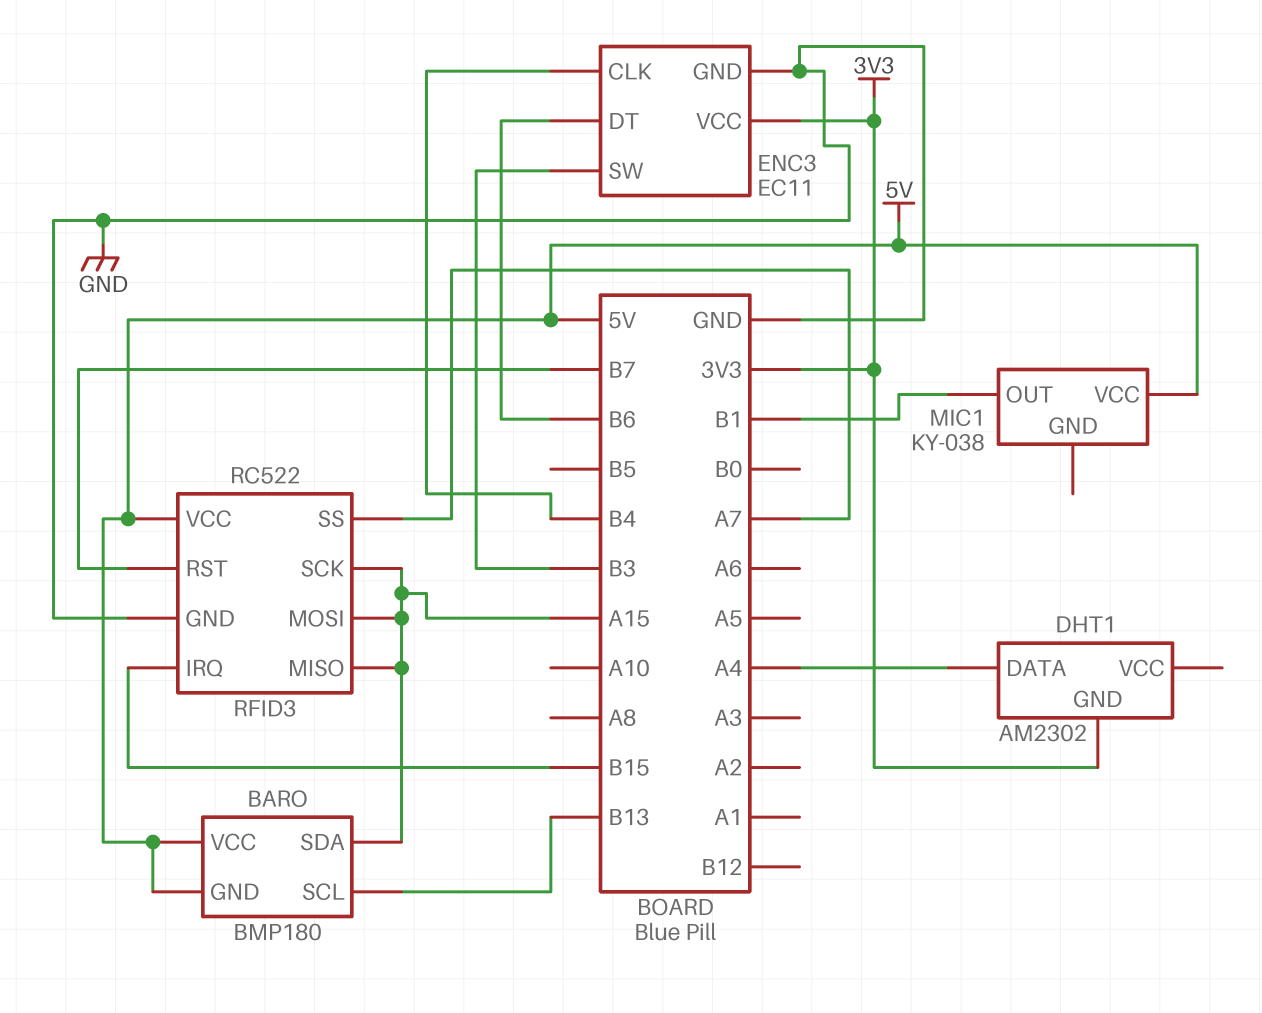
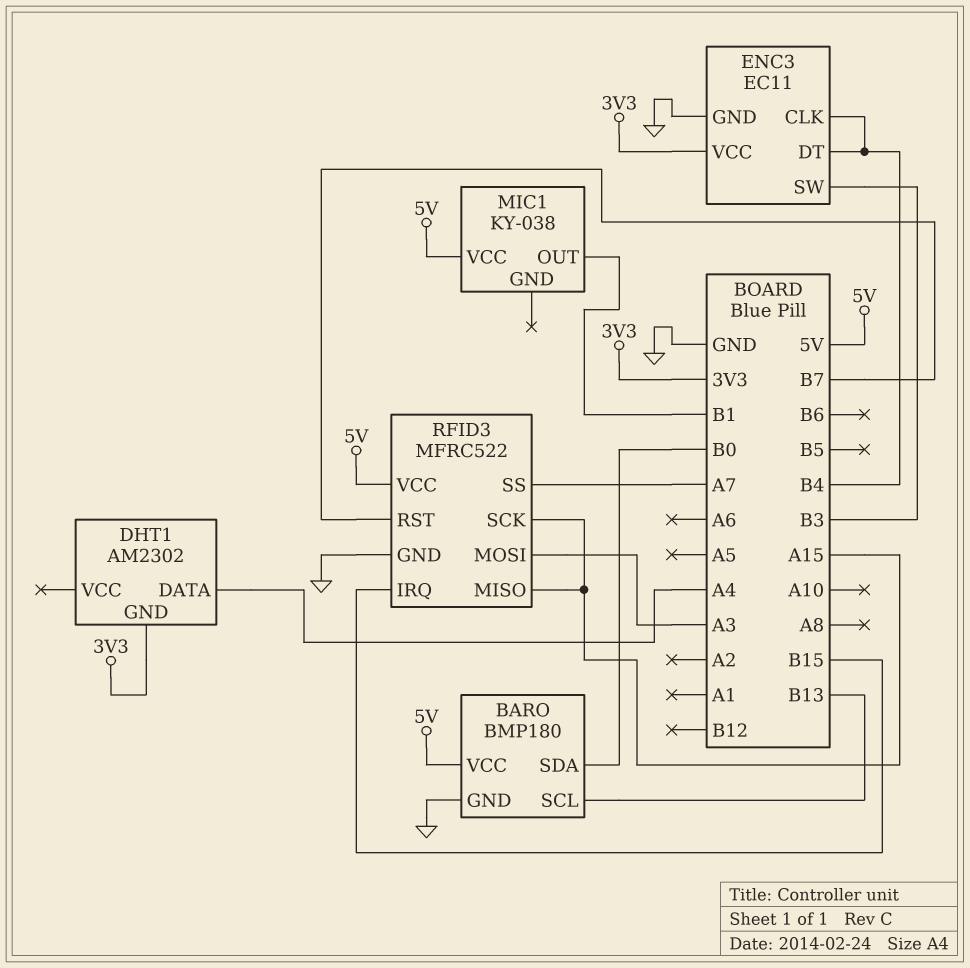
BARO pin GND: 5V -> GND
BARO pin SDA: A15 -> B0
ENC3 pin DT: B6 -> B4
RFID3: RC522 -> MFRC522
RFID3 pin MOSI: A15 -> A3

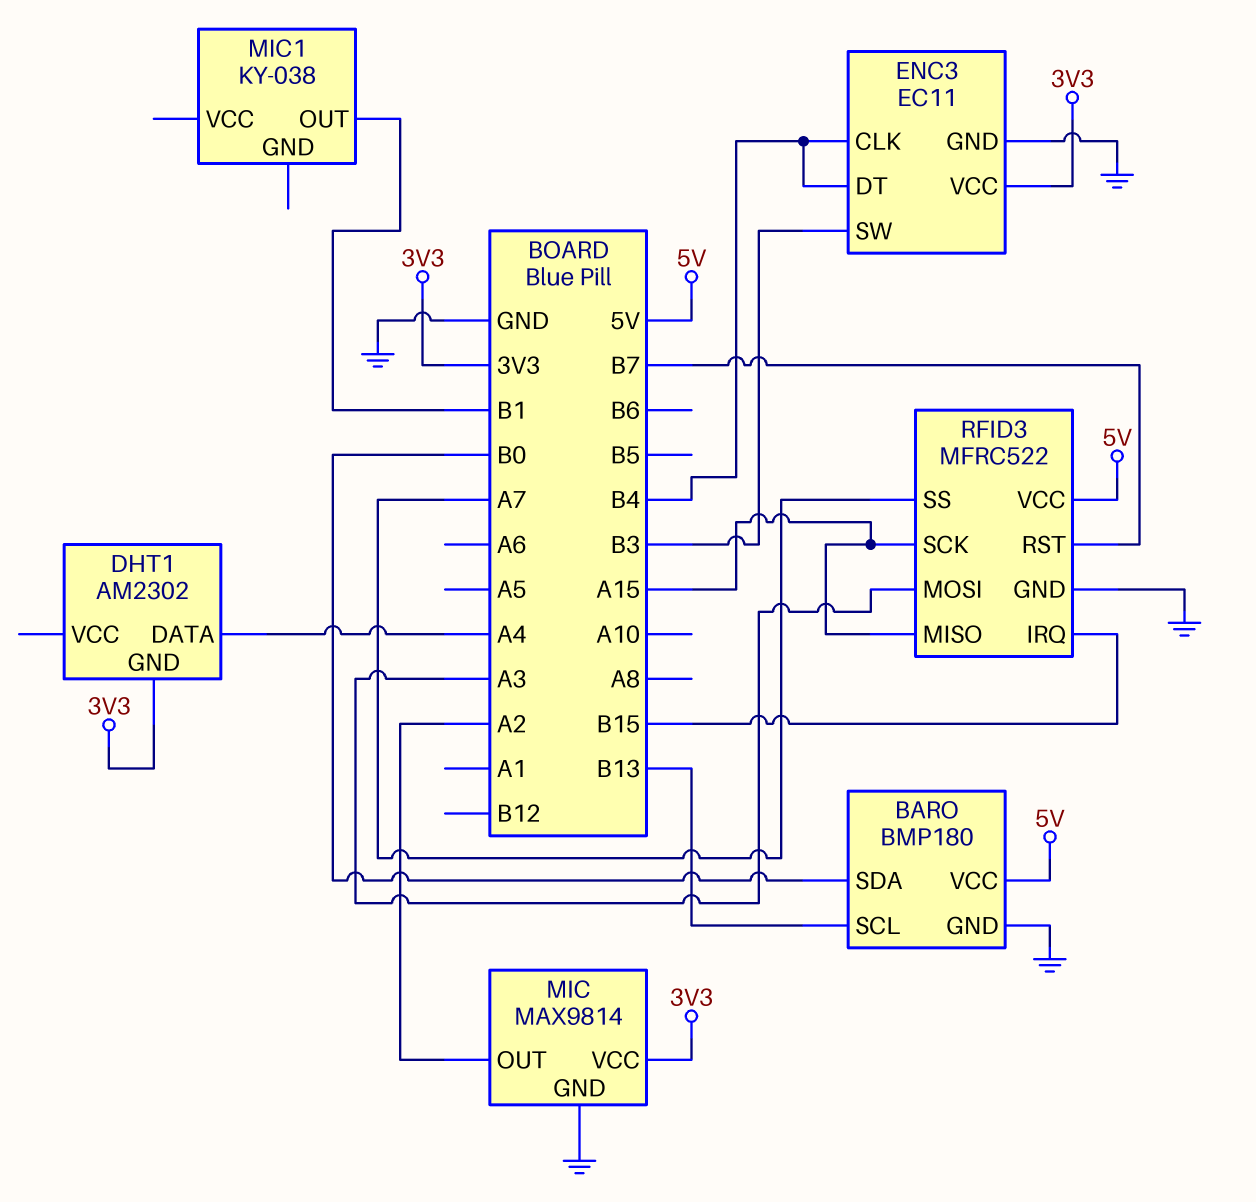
MIC: none -> MAX9814
MIC pin GND: none -> GND
MIC pin OUT: none -> A2
MIC pin VCC: none -> 3V3
MIC1 pin VCC: 5V -> none

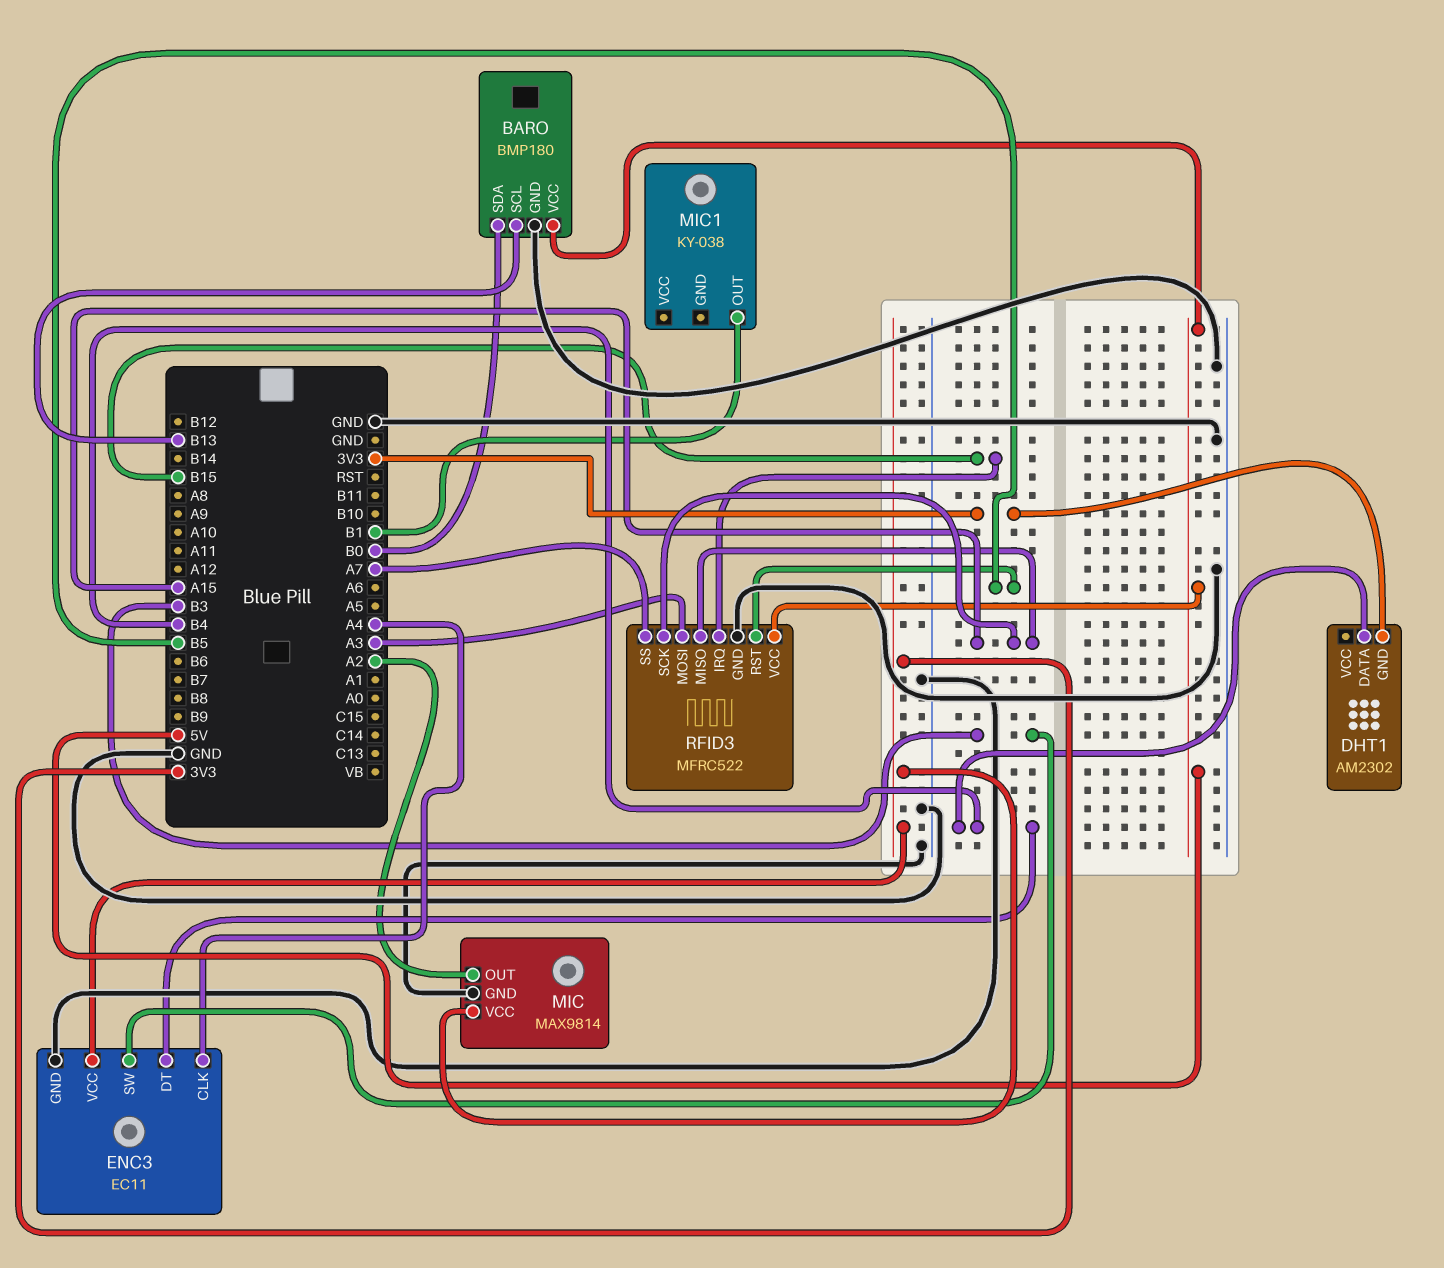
DHT1 pin DATA: A4 -> B4
ENC3 pin CLK: B4 -> A4
RFID3 pin RST: B7 -> B5

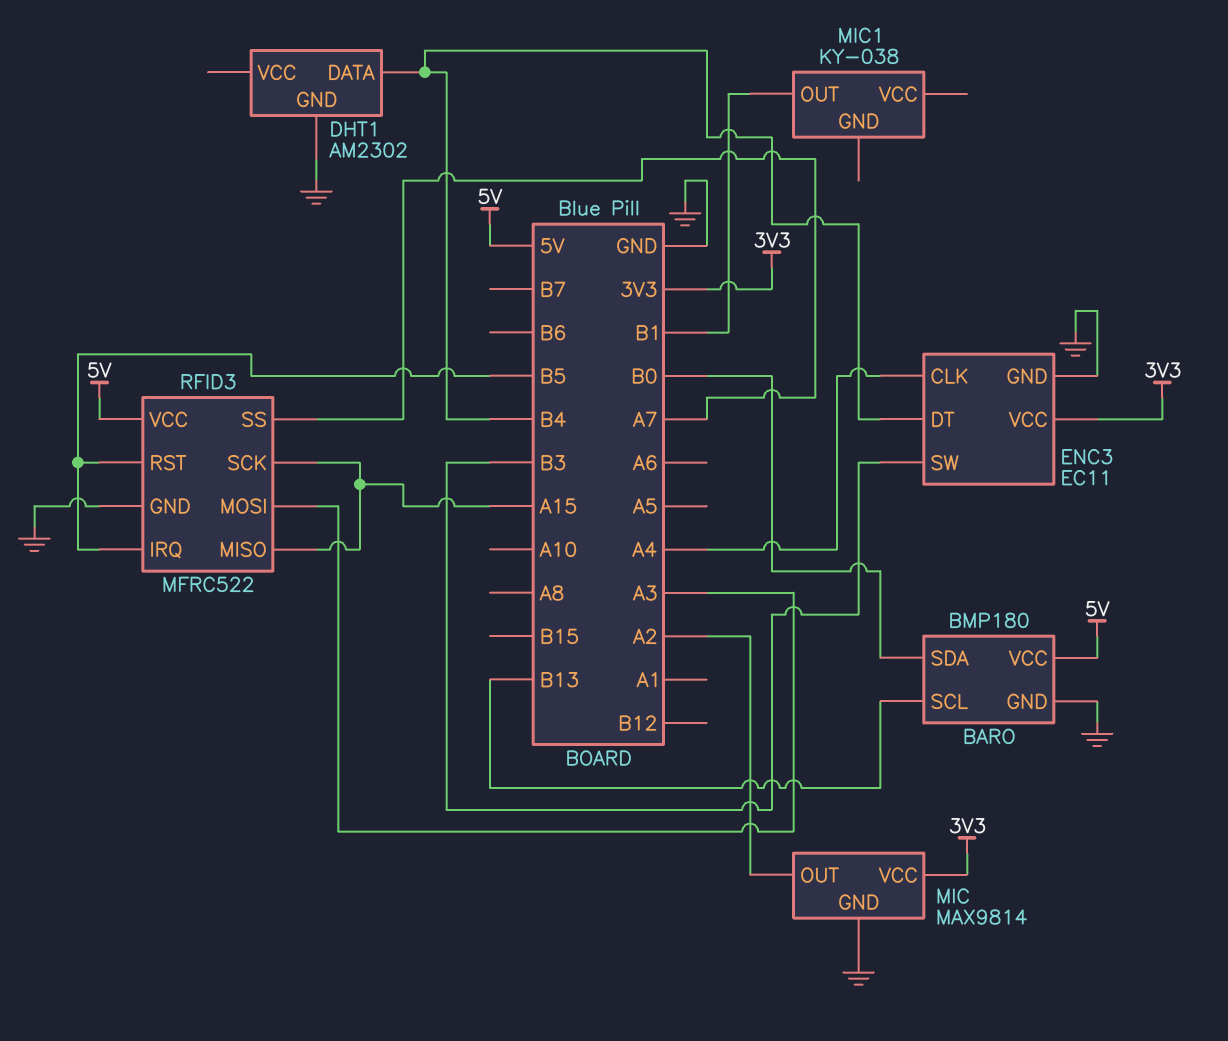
DHT1 pin GND: 3V3 -> GND
RFID3 pin IRQ: B15 -> B5

